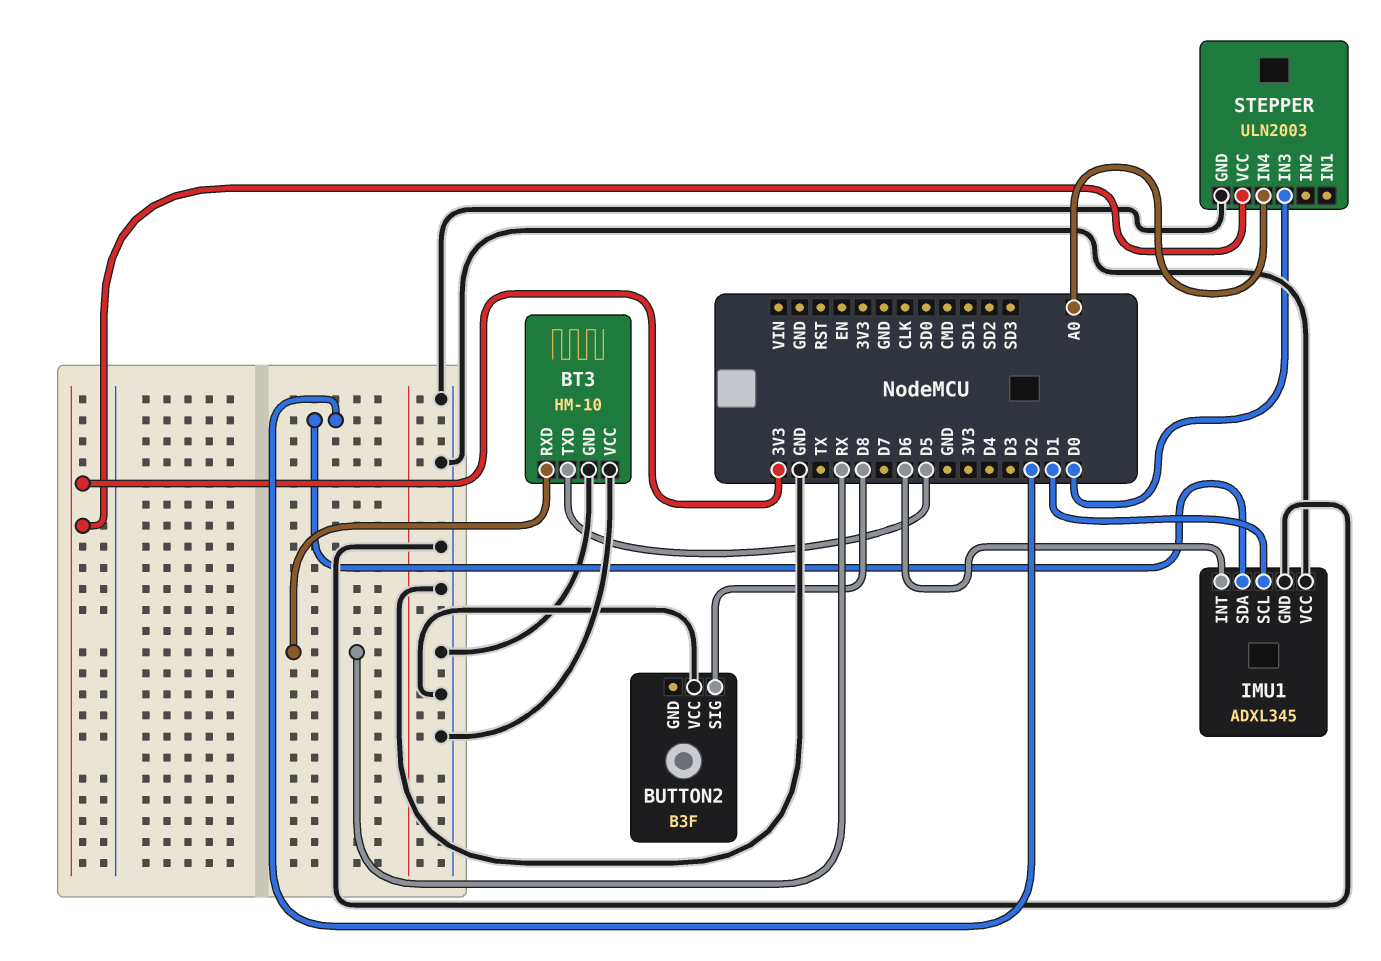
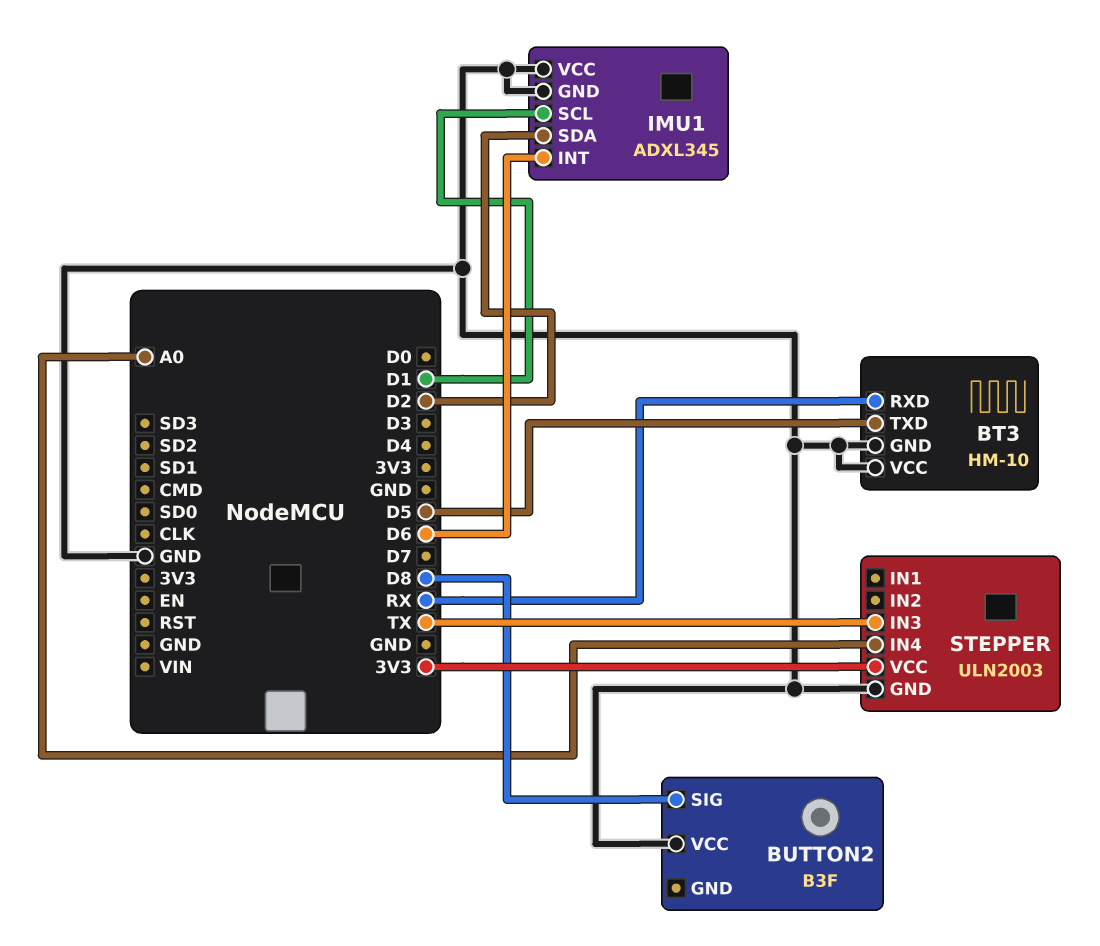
STEPPER pin IN3: D0 -> TX

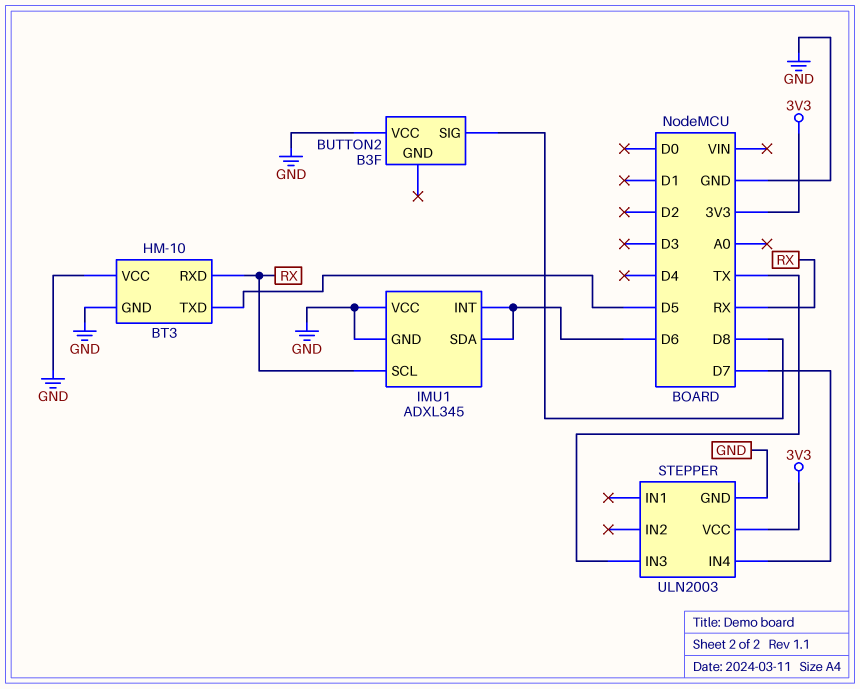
IMU1 pin SCL: D1 -> RX
IMU1 pin SDA: D2 -> D6
STEPPER pin IN4: A0 -> D7

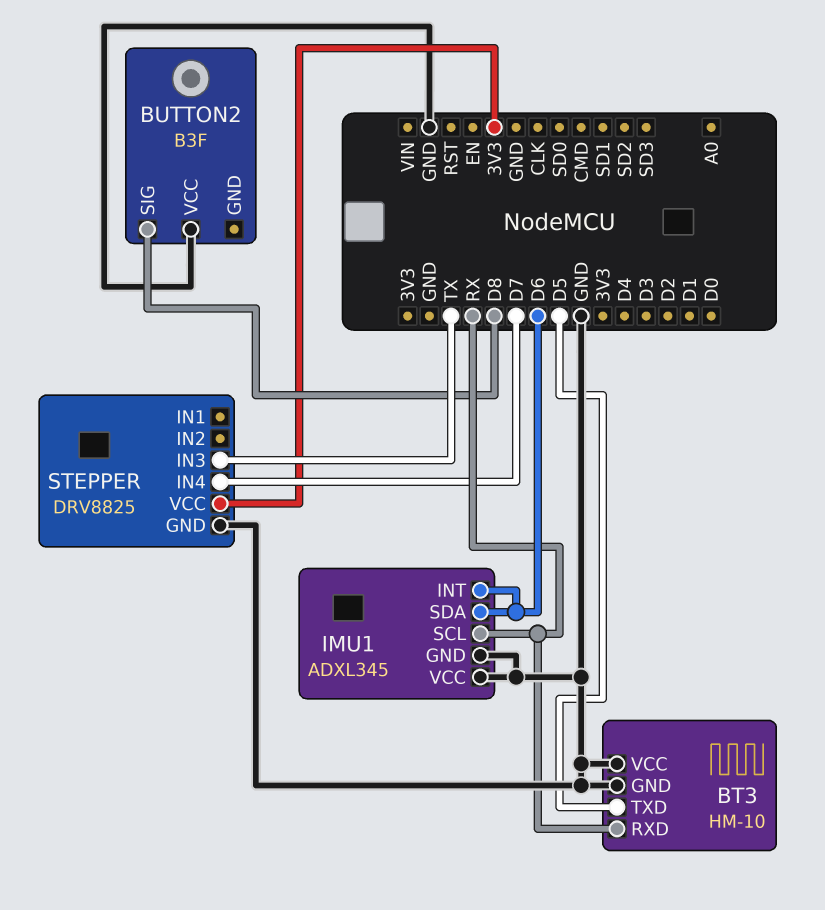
STEPPER: ULN2003 -> DRV8825

